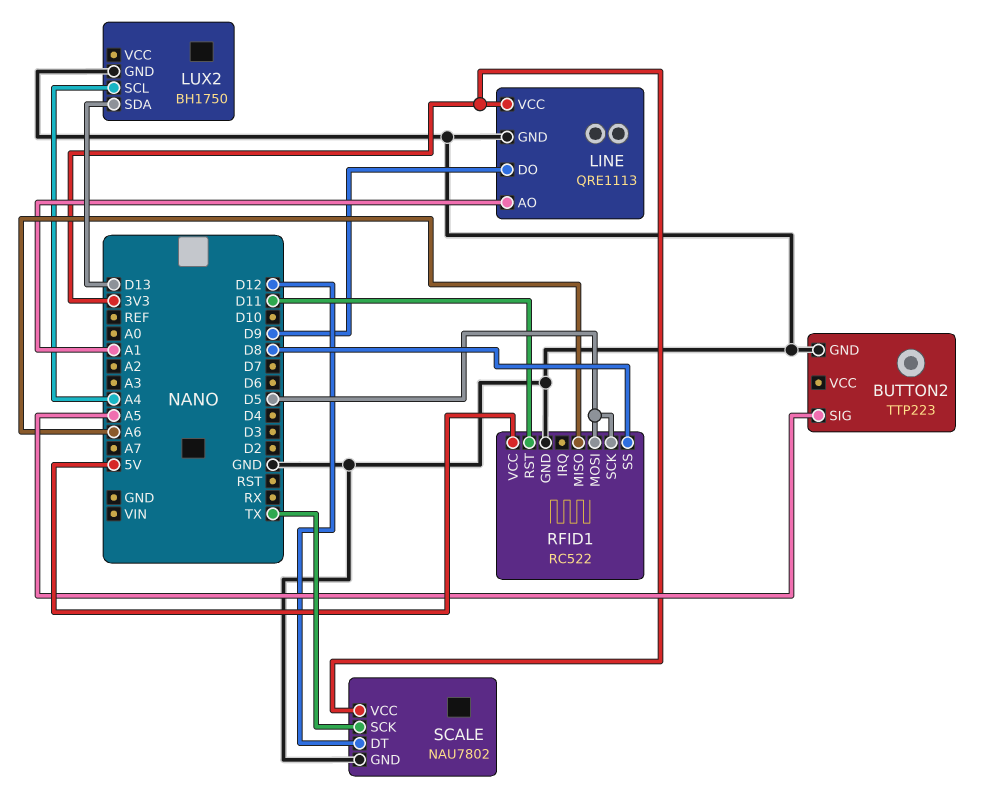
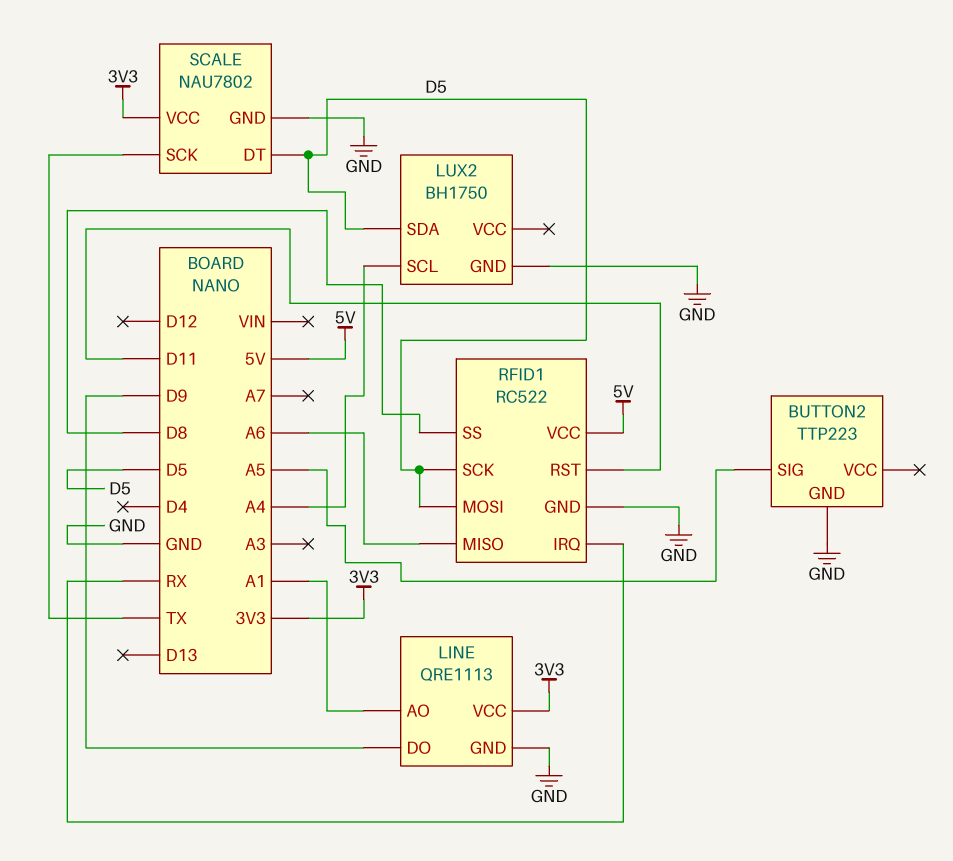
LUX2 pin SDA: D13 -> D5
RFID1 pin IRQ: none -> RX
SCALE pin DT: D12 -> D5

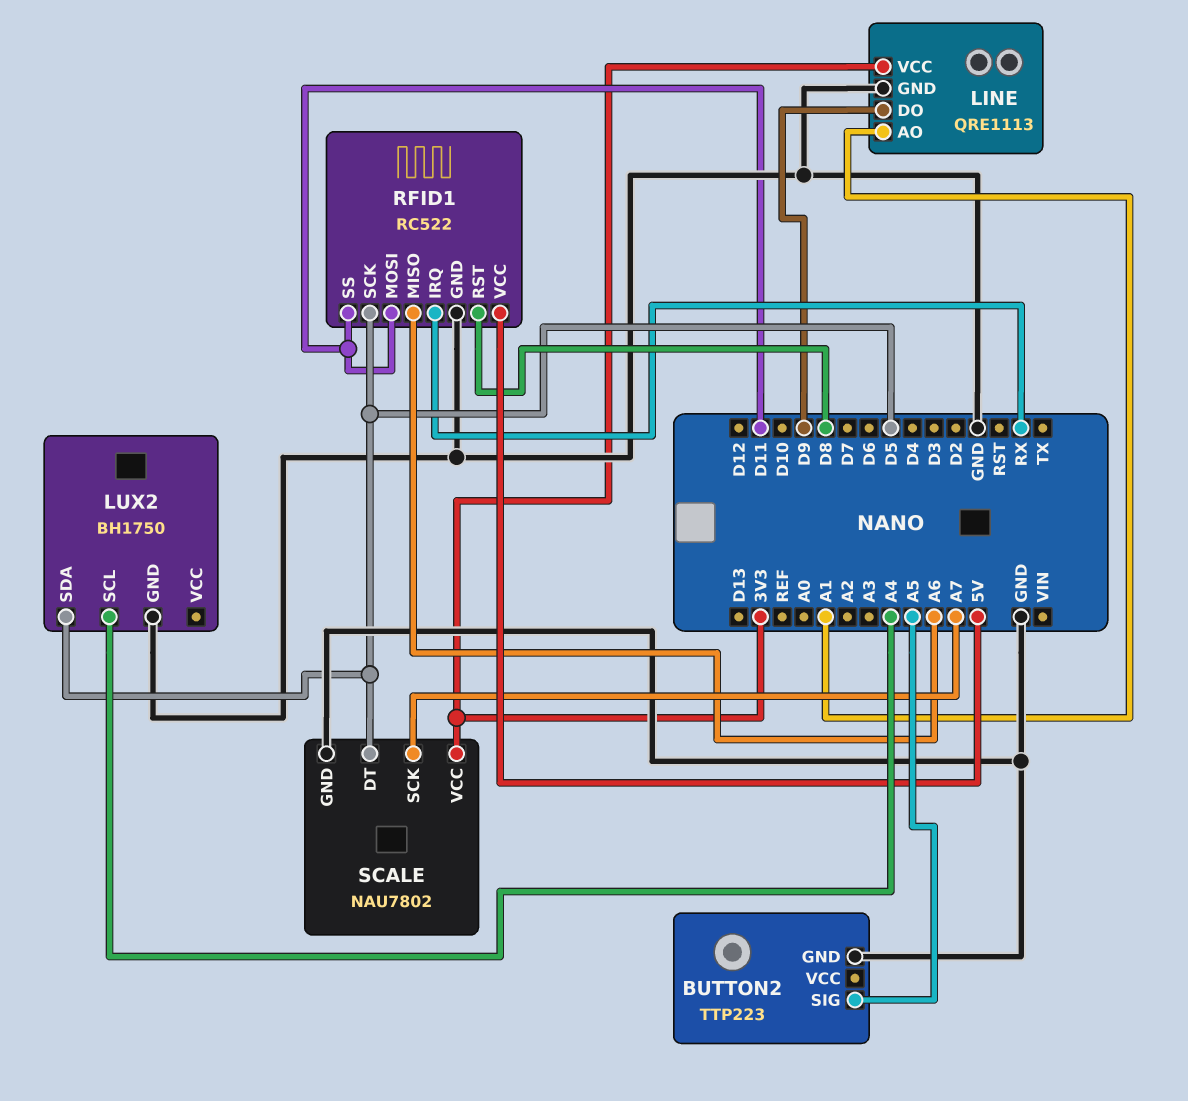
RFID1 pin MOSI: D5 -> D11
RFID1 pin RST: D11 -> D8
RFID1 pin SS: D8 -> D11
SCALE pin SCK: TX -> A7

